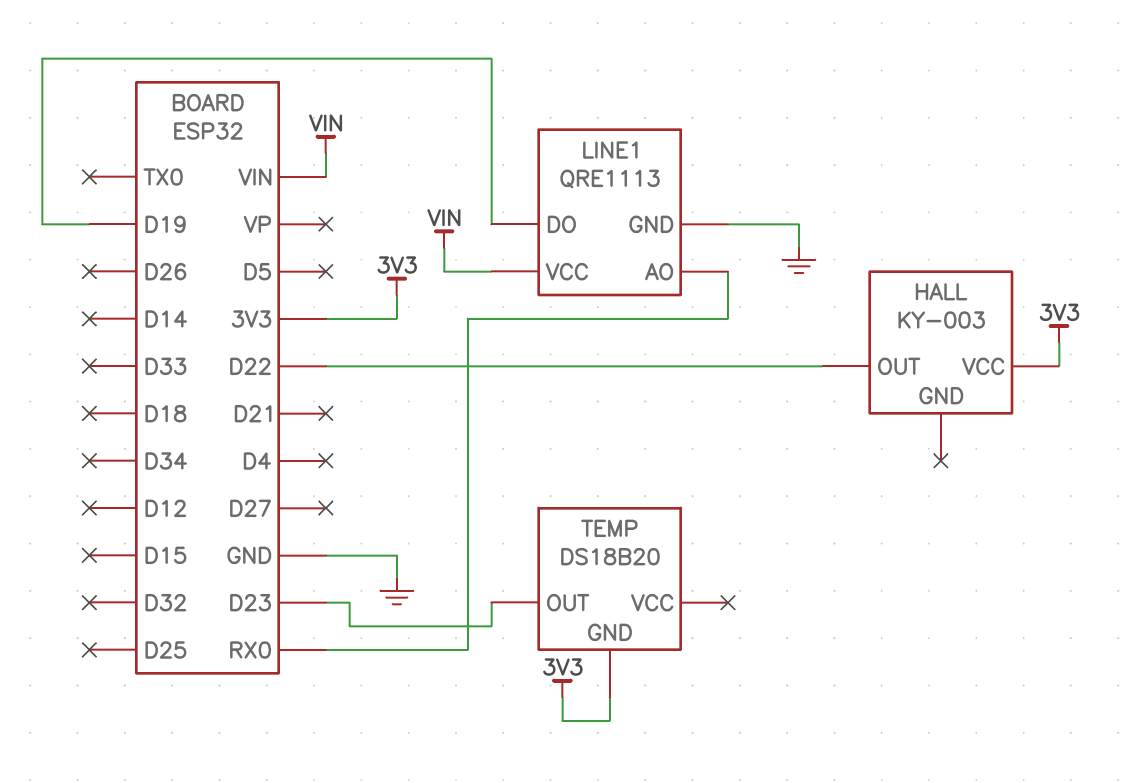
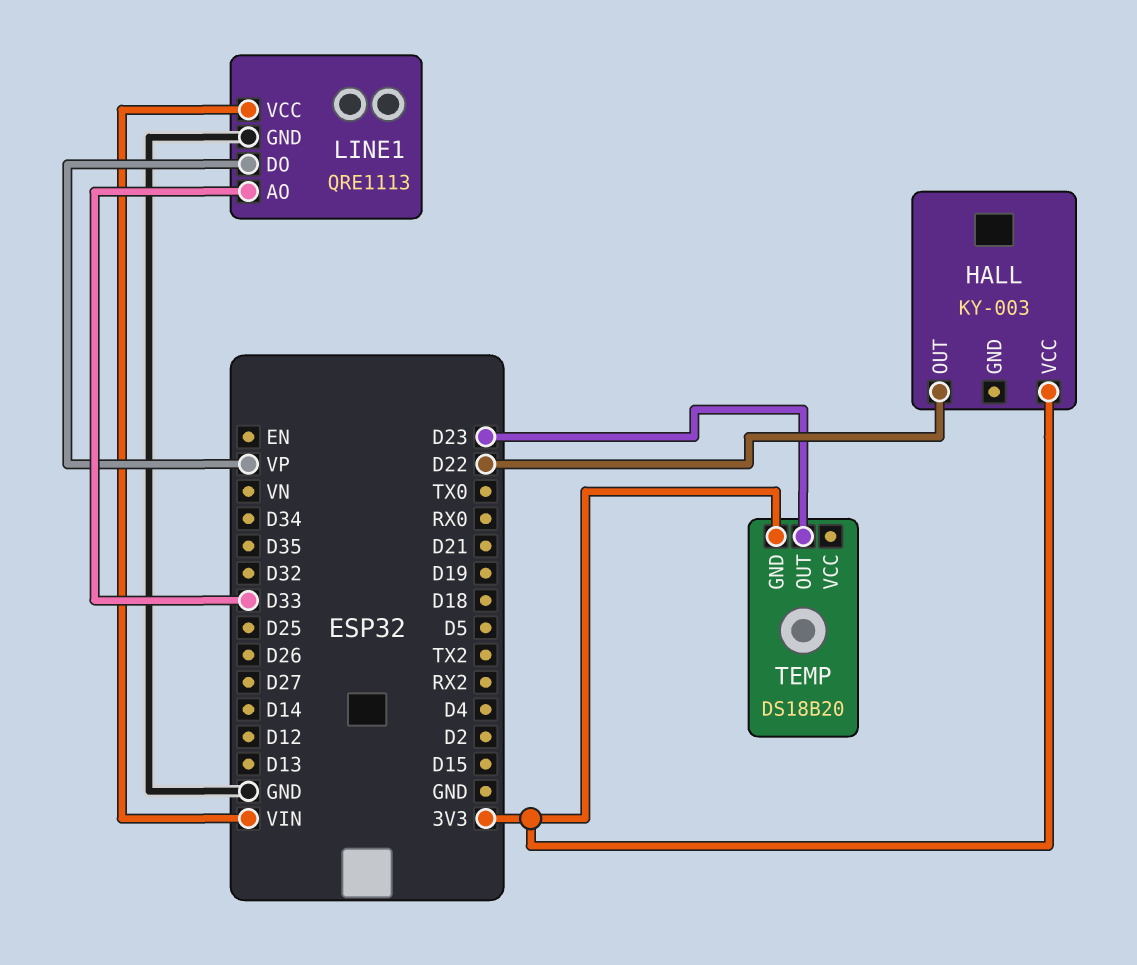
LINE1 pin AO: RX0 -> D33
LINE1 pin DO: D19 -> VP

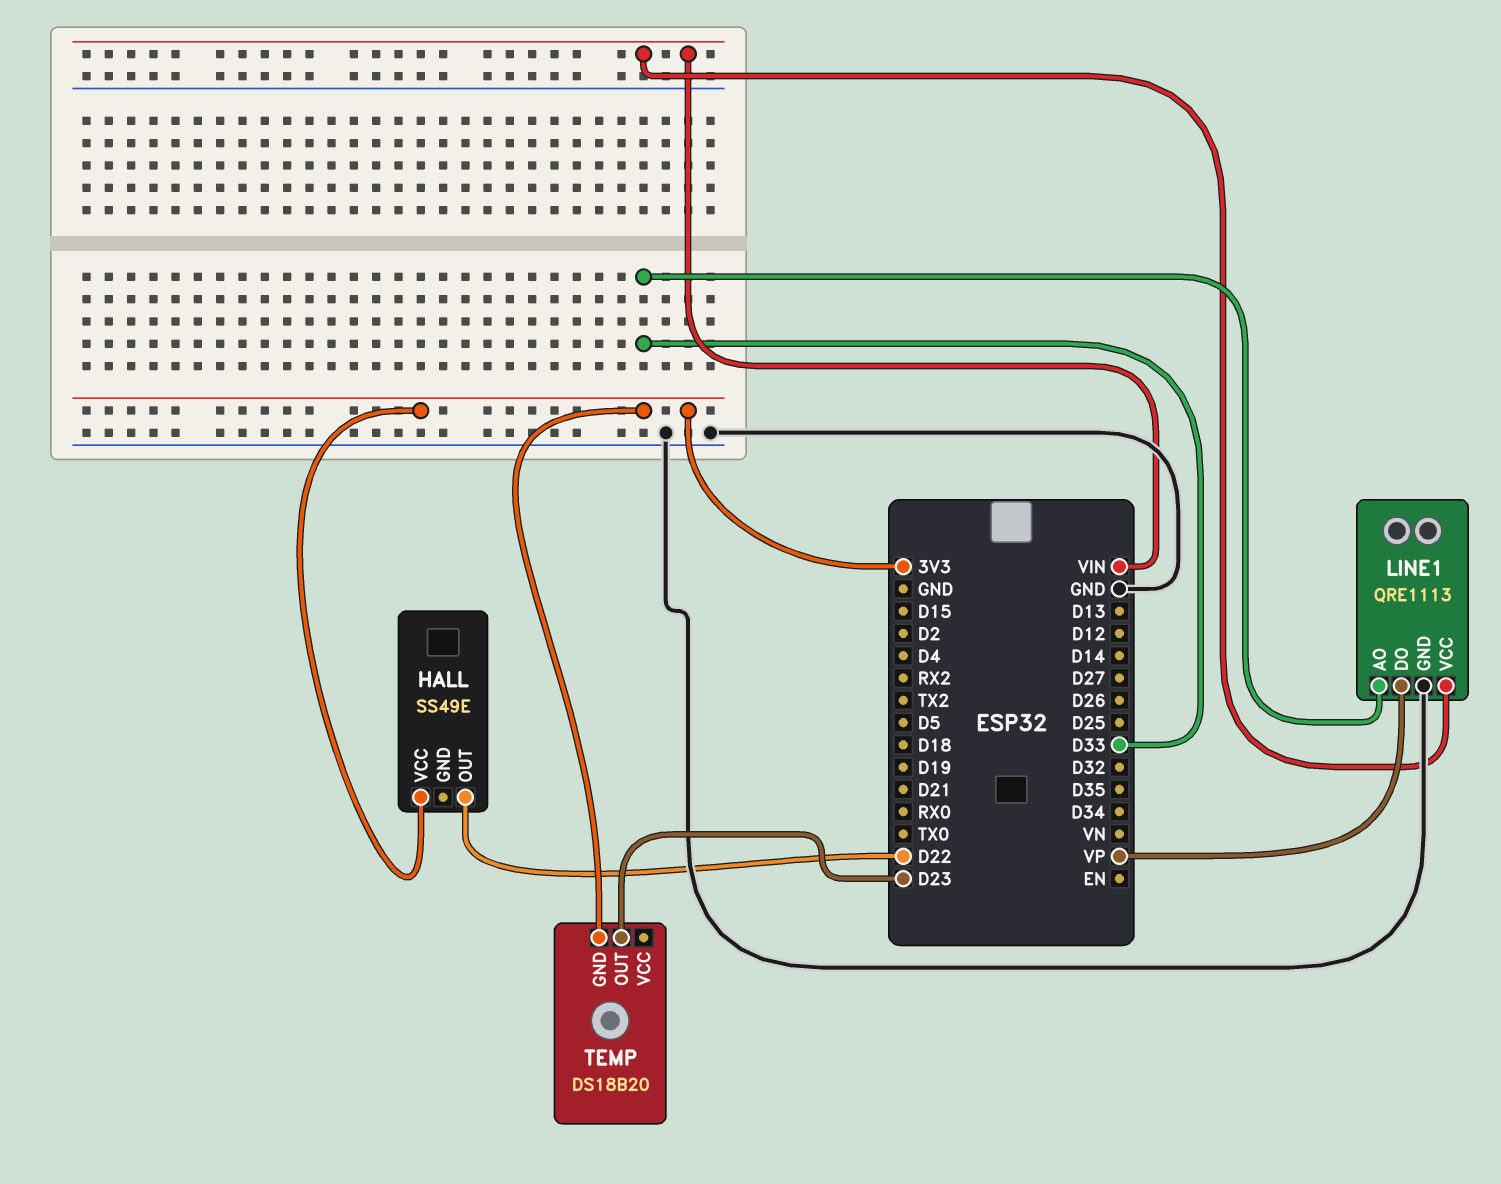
HALL: KY-003 -> SS49E

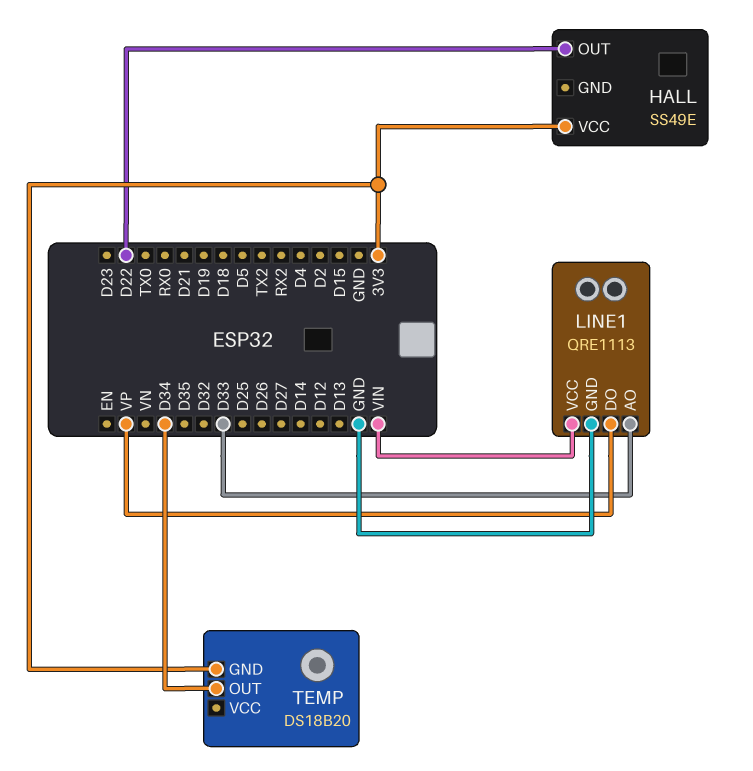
TEMP pin OUT: D23 -> D34

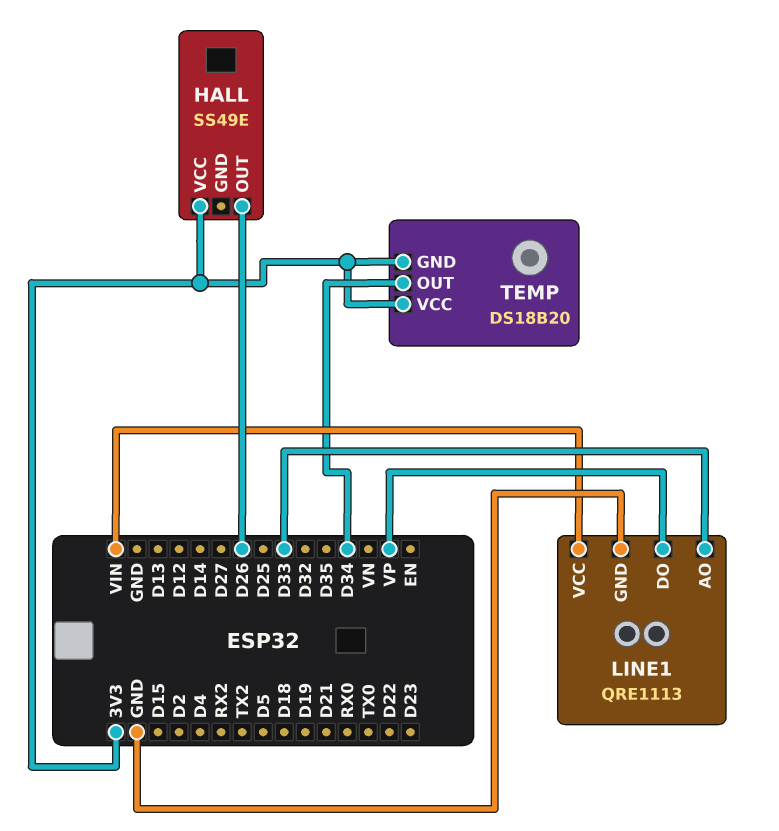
HALL pin OUT: D22 -> D26
TEMP pin VCC: none -> 3V3

